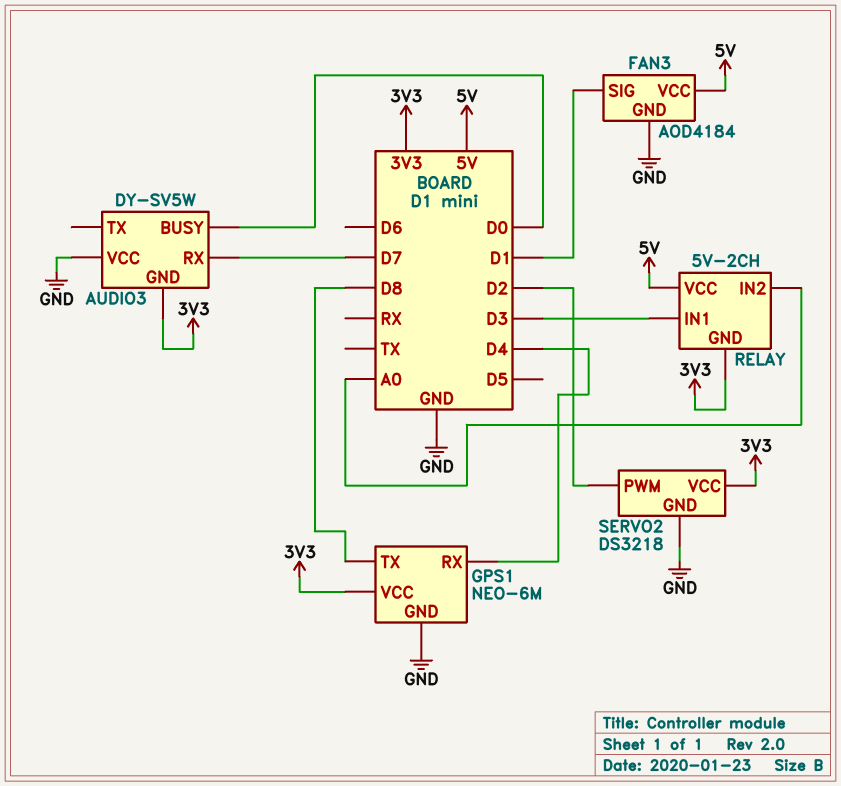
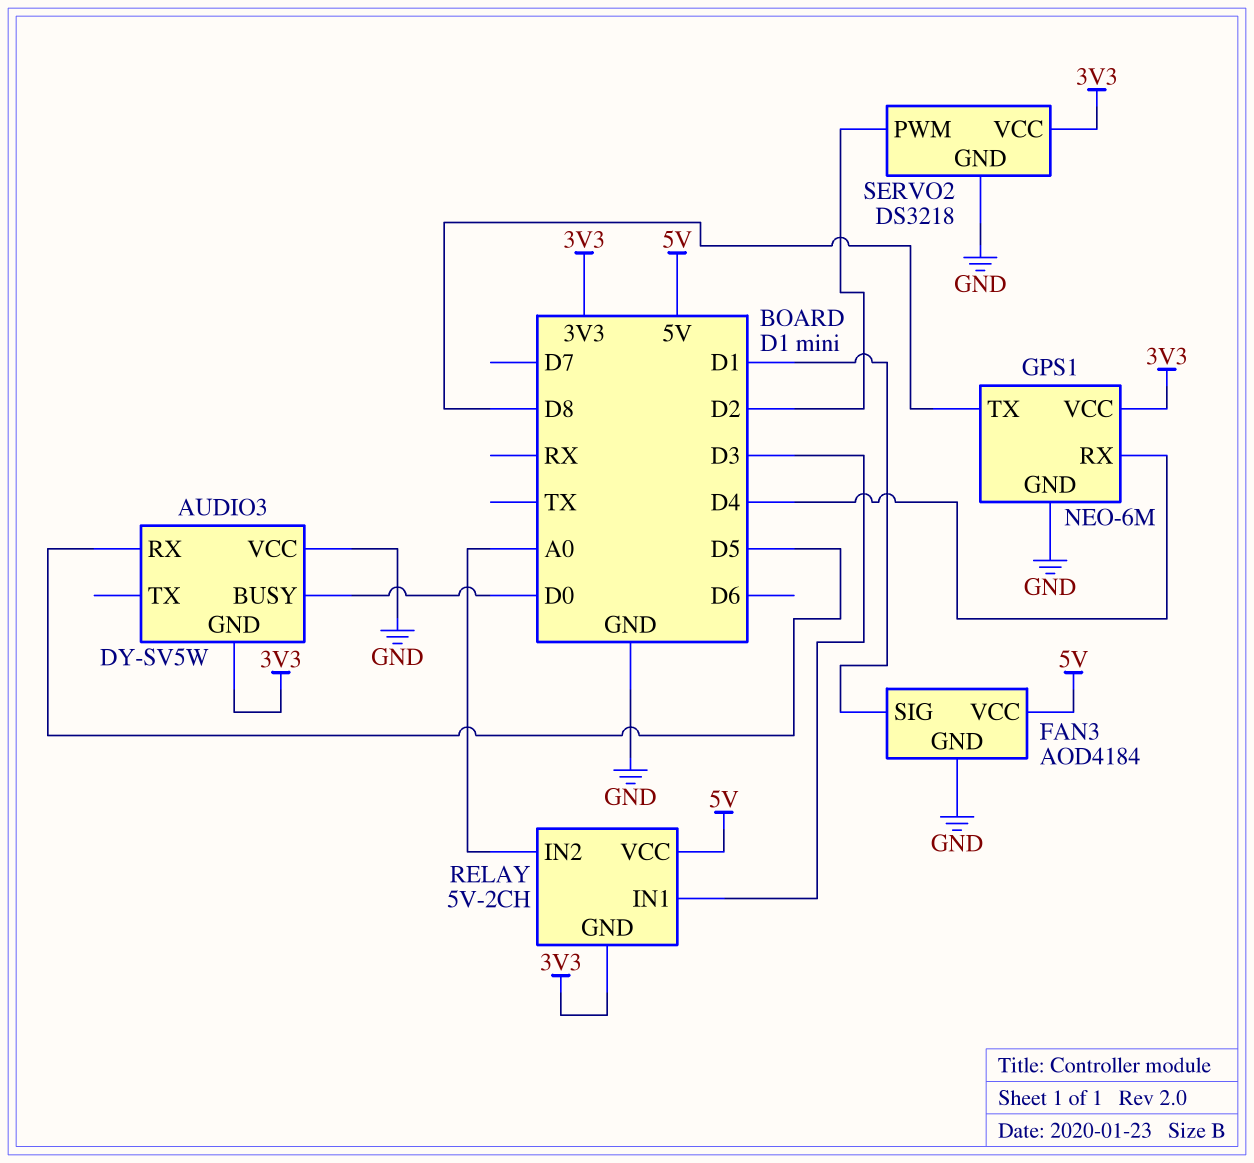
AUDIO3 pin RX: D7 -> D5

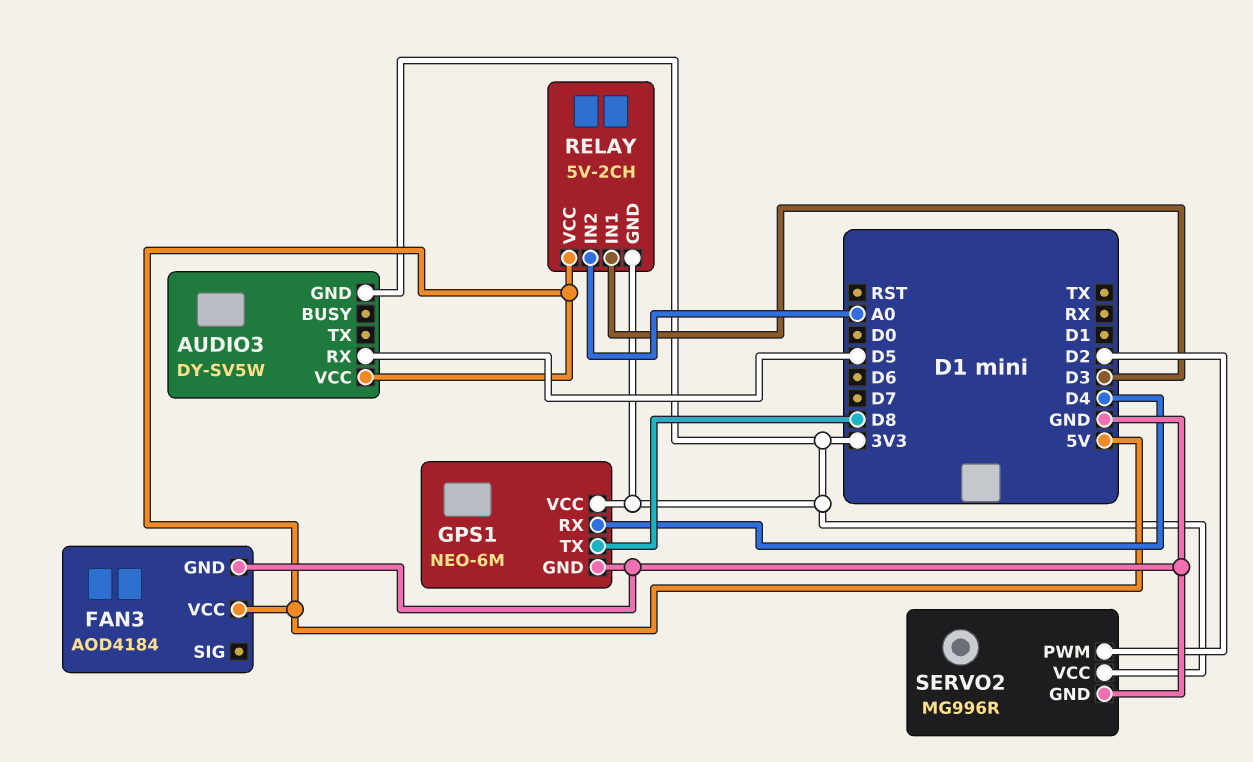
AUDIO3 pin BUSY: D0 -> none
AUDIO3 pin VCC: GND -> 5V
FAN3 pin SIG: D1 -> none
SERVO2: DS3218 -> MG996R

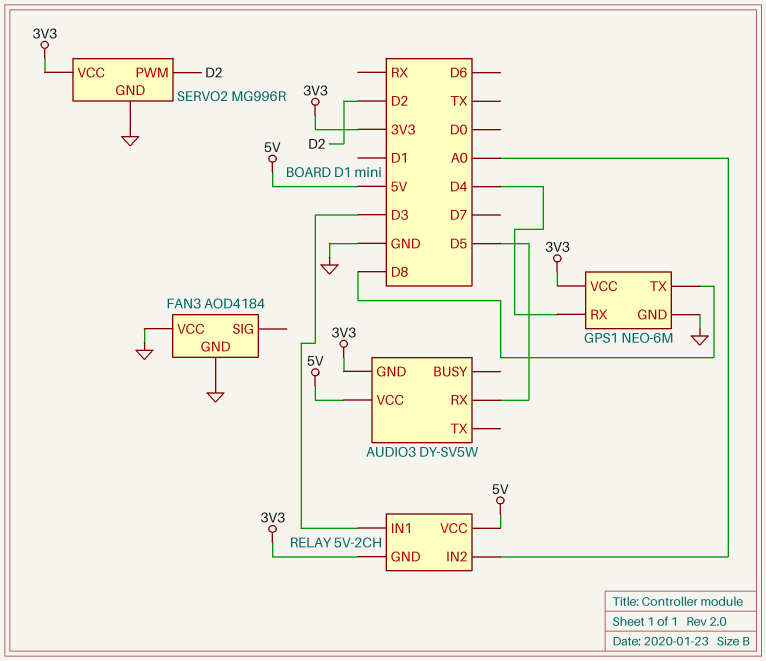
FAN3 pin VCC: 5V -> GND

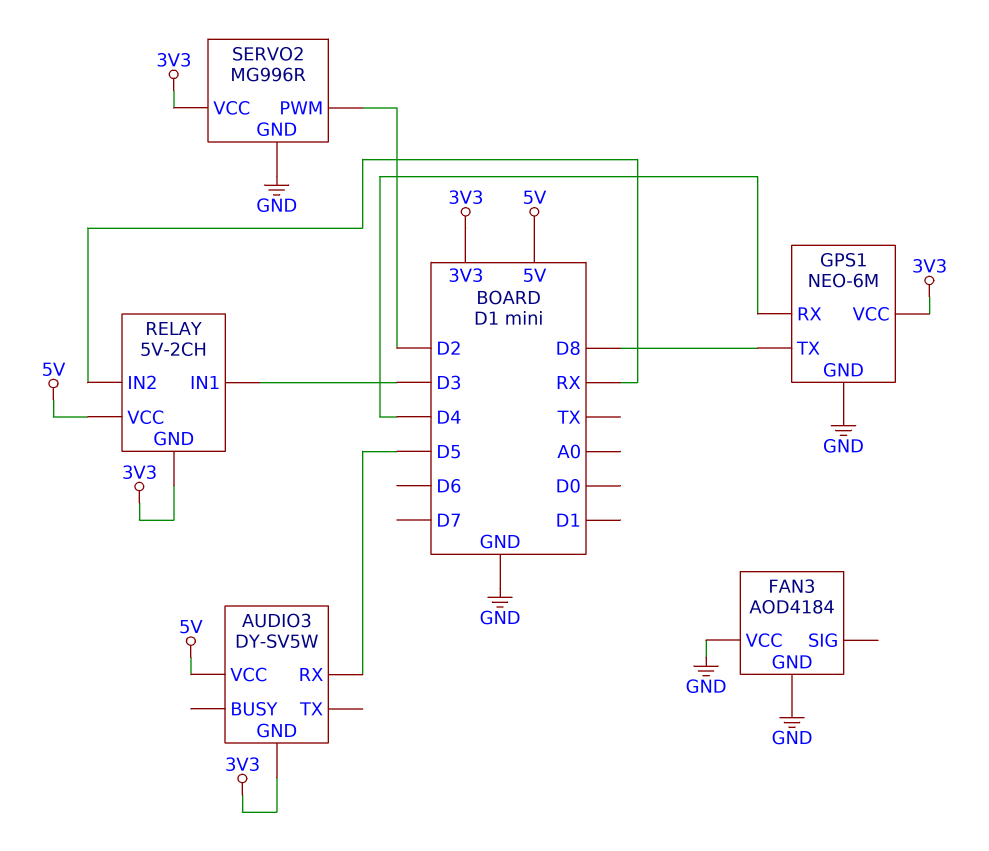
RELAY pin IN2: A0 -> RX

